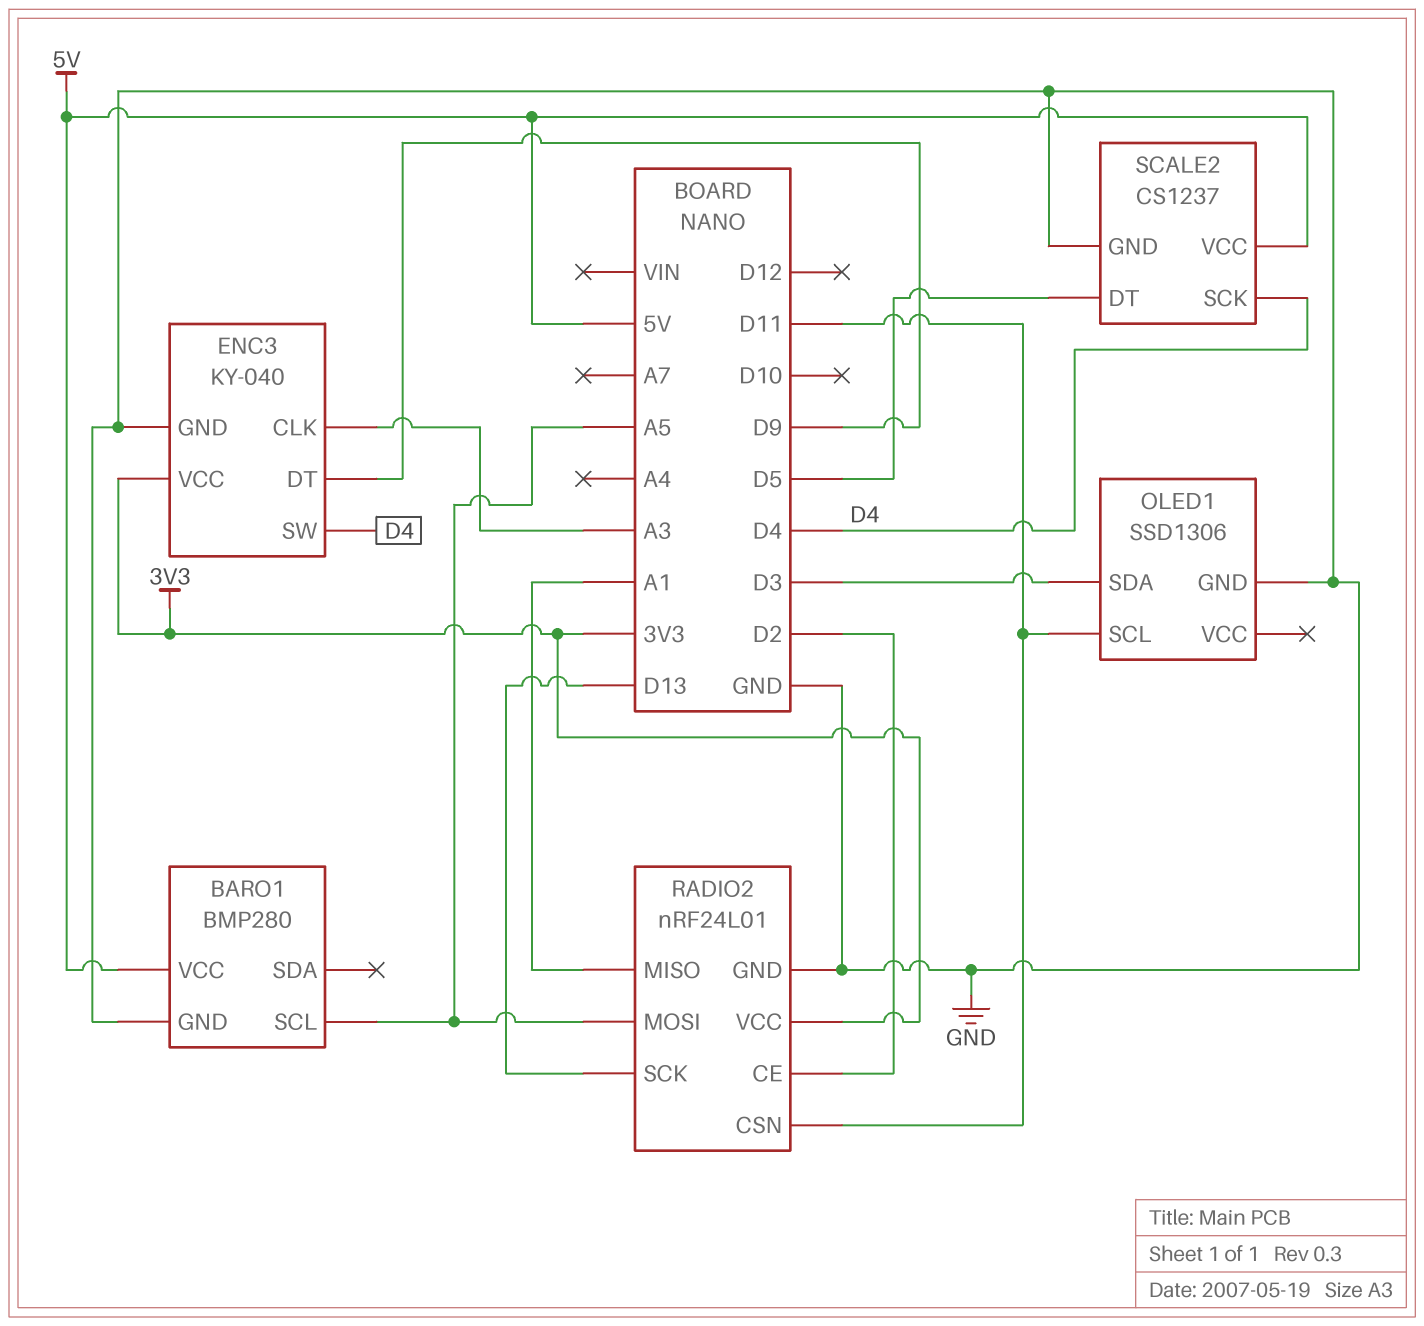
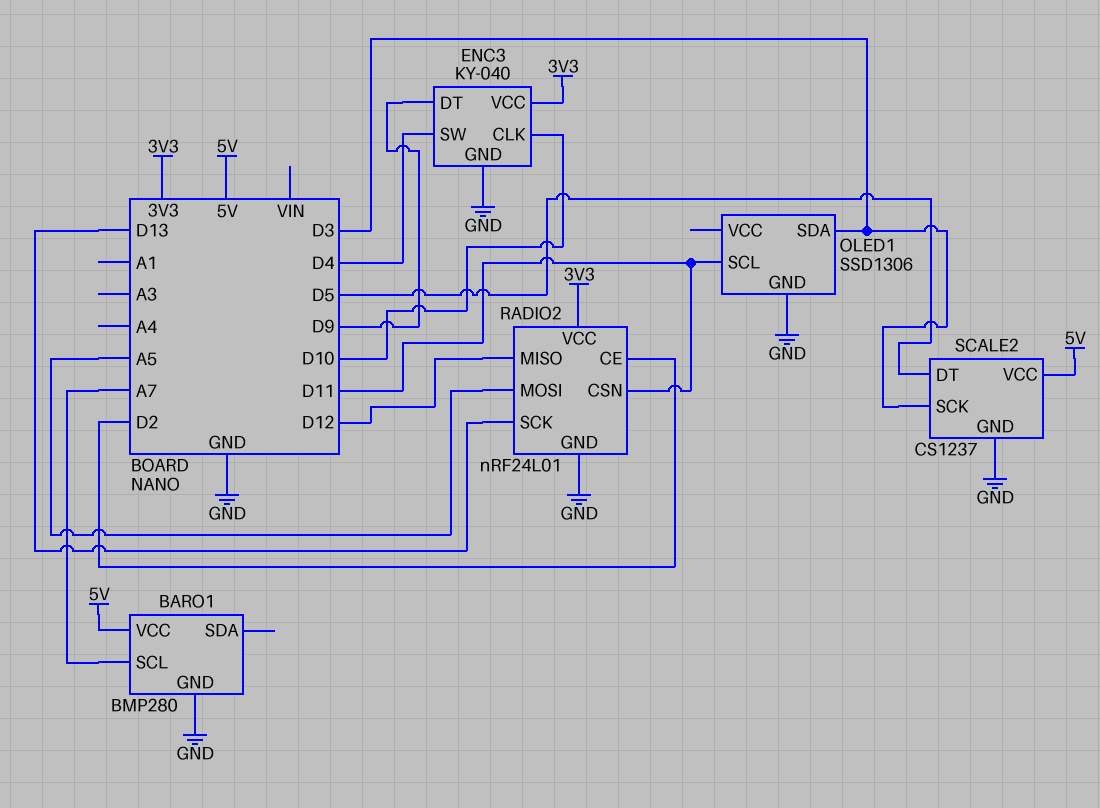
BARO1 pin SCL: A5 -> A7
ENC3 pin CLK: A3 -> D10
RADIO2 pin MISO: A1 -> D12
SCALE2 pin SCK: D4 -> D3

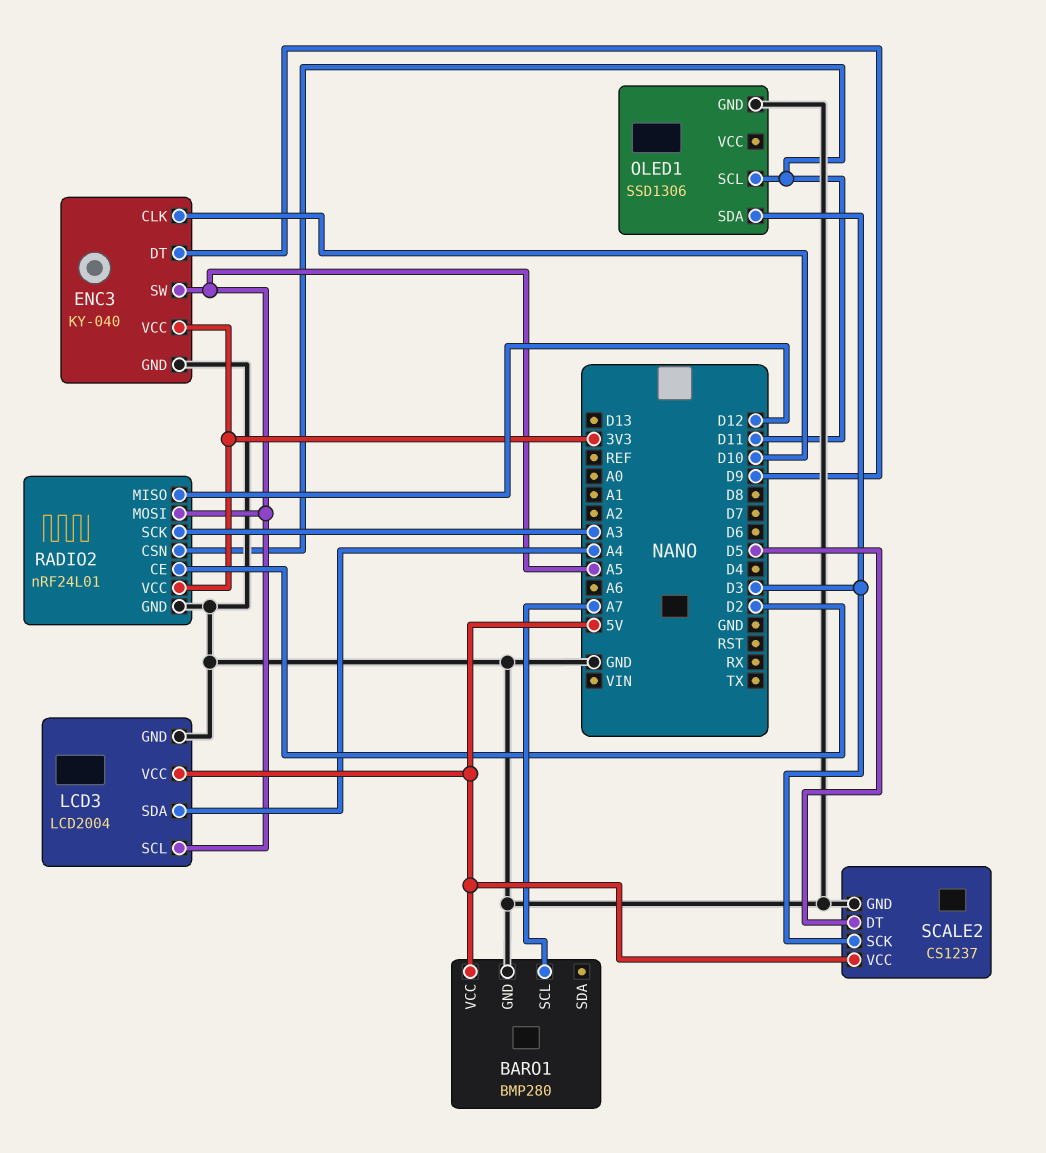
ENC3 pin SW: D4 -> A5
LCD3: none -> LCD2004
LCD3 pin GND: none -> GND
LCD3 pin SCL: none -> A5
LCD3 pin SDA: none -> A4
LCD3 pin VCC: none -> 5V
RADIO2 pin SCK: D13 -> A3

